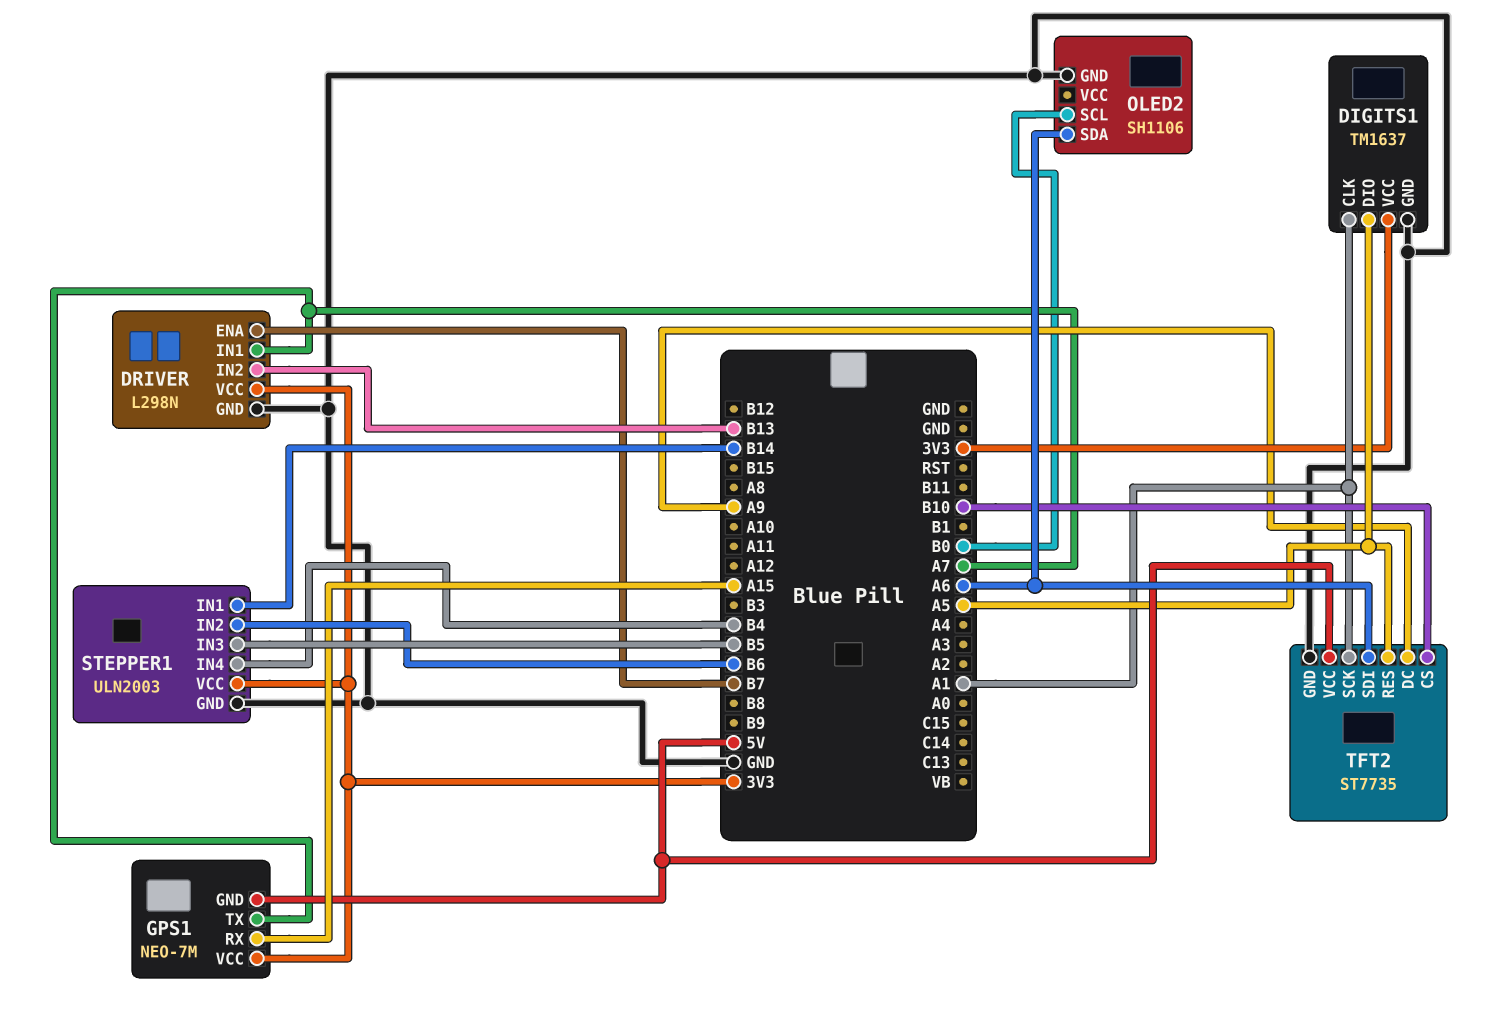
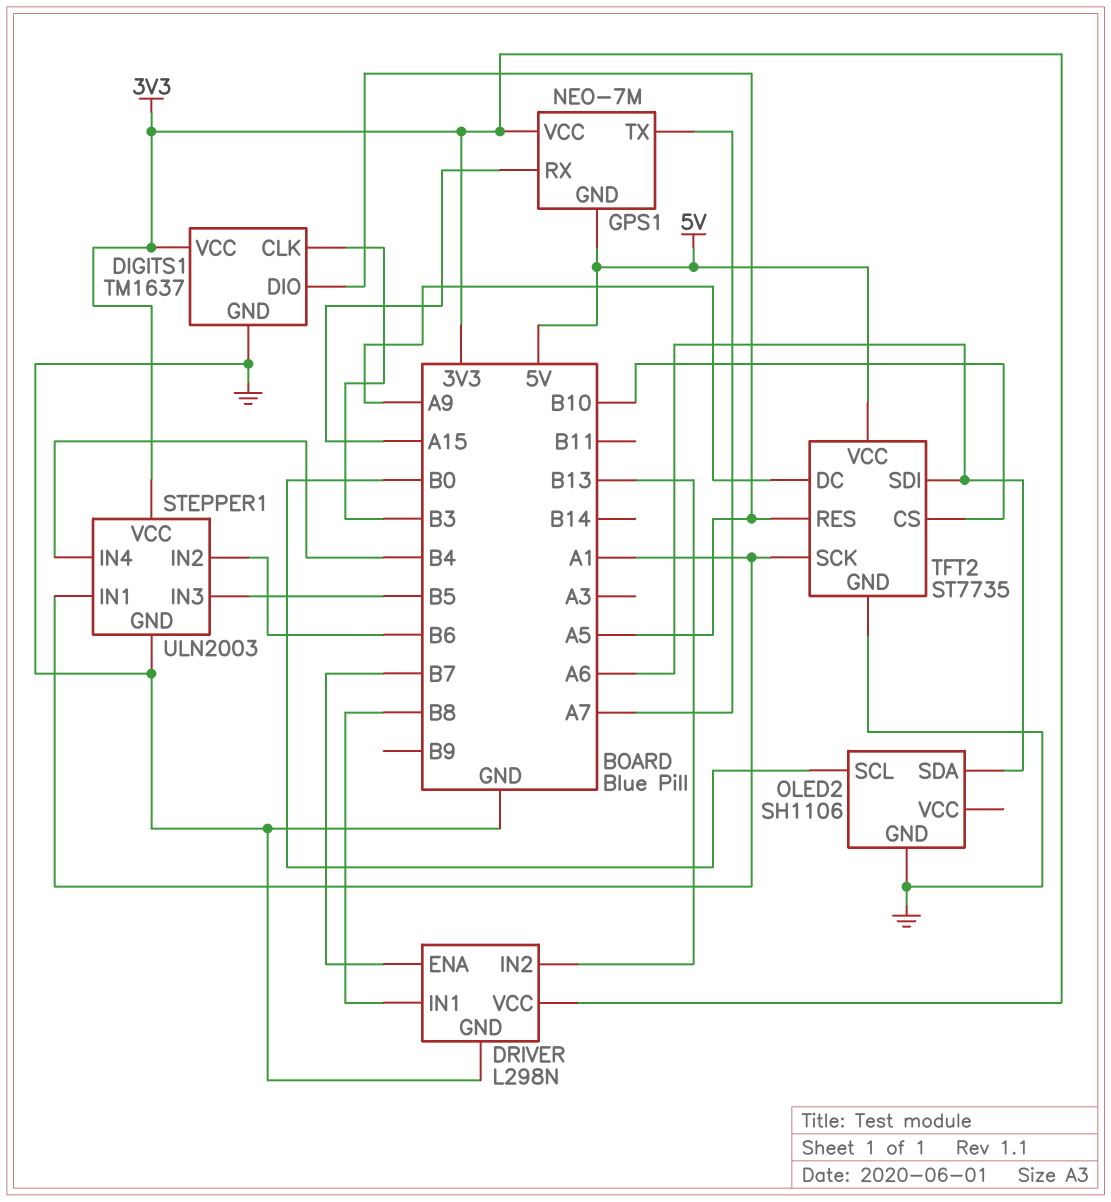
DIGITS1 pin CLK: A1 -> B3
DRIVER pin IN1: A7 -> B8
STEPPER1 pin IN1: B14 -> A1

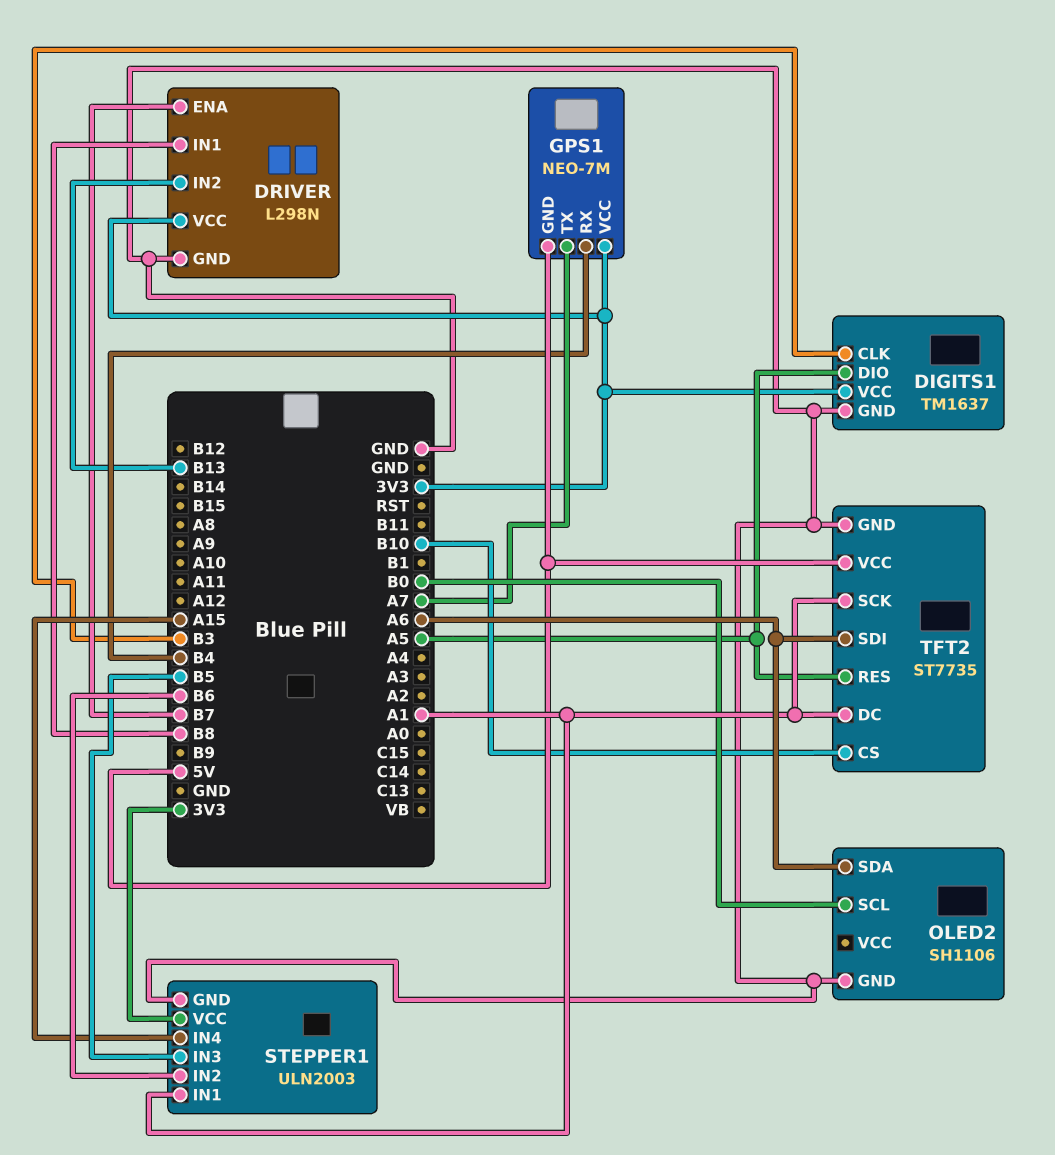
GPS1 pin RX: A15 -> B4
STEPPER1 pin IN4: B4 -> A15
TFT2 pin DC: A9 -> A1

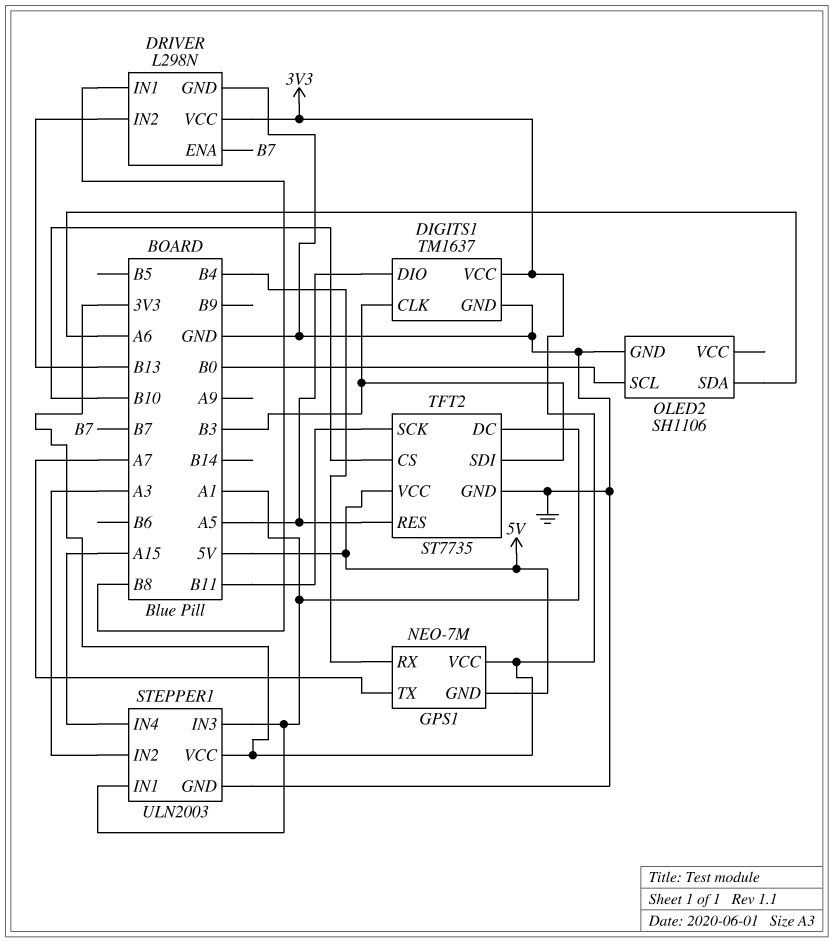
STEPPER1 pin IN2: B6 -> A3
STEPPER1 pin IN3: B5 -> A1
TFT2 pin SCK: A1 -> B11
TFT2 pin SDI: A6 -> B3

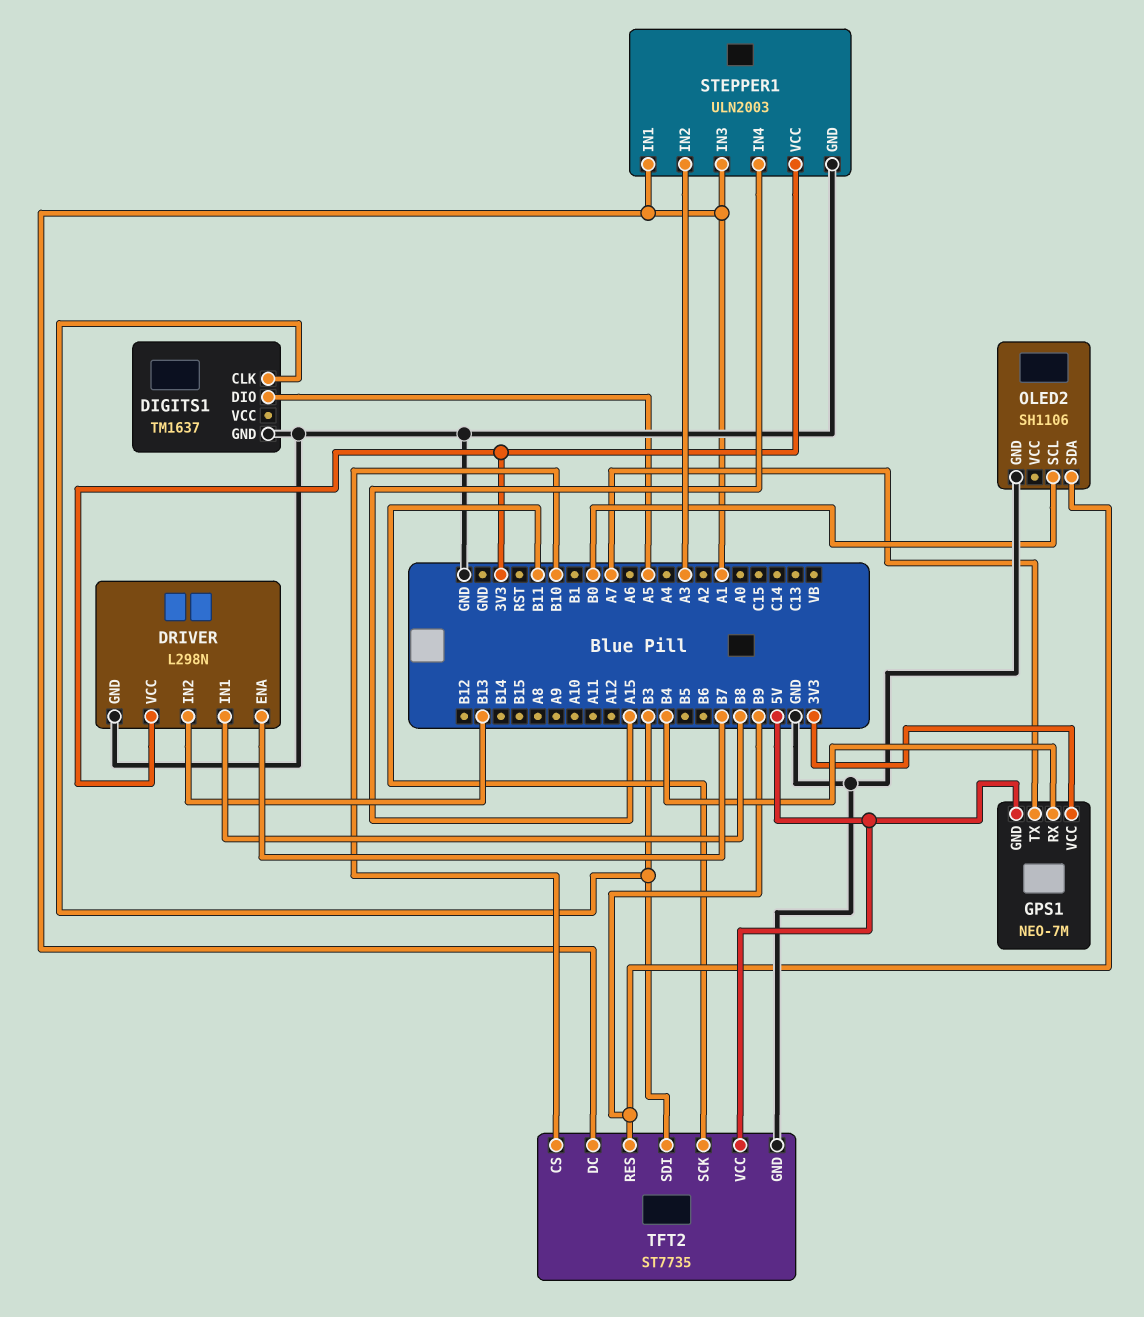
DIGITS1 pin VCC: 3V3 -> none
OLED2 pin SDA: A6 -> B9
TFT2 pin RES: A5 -> B9

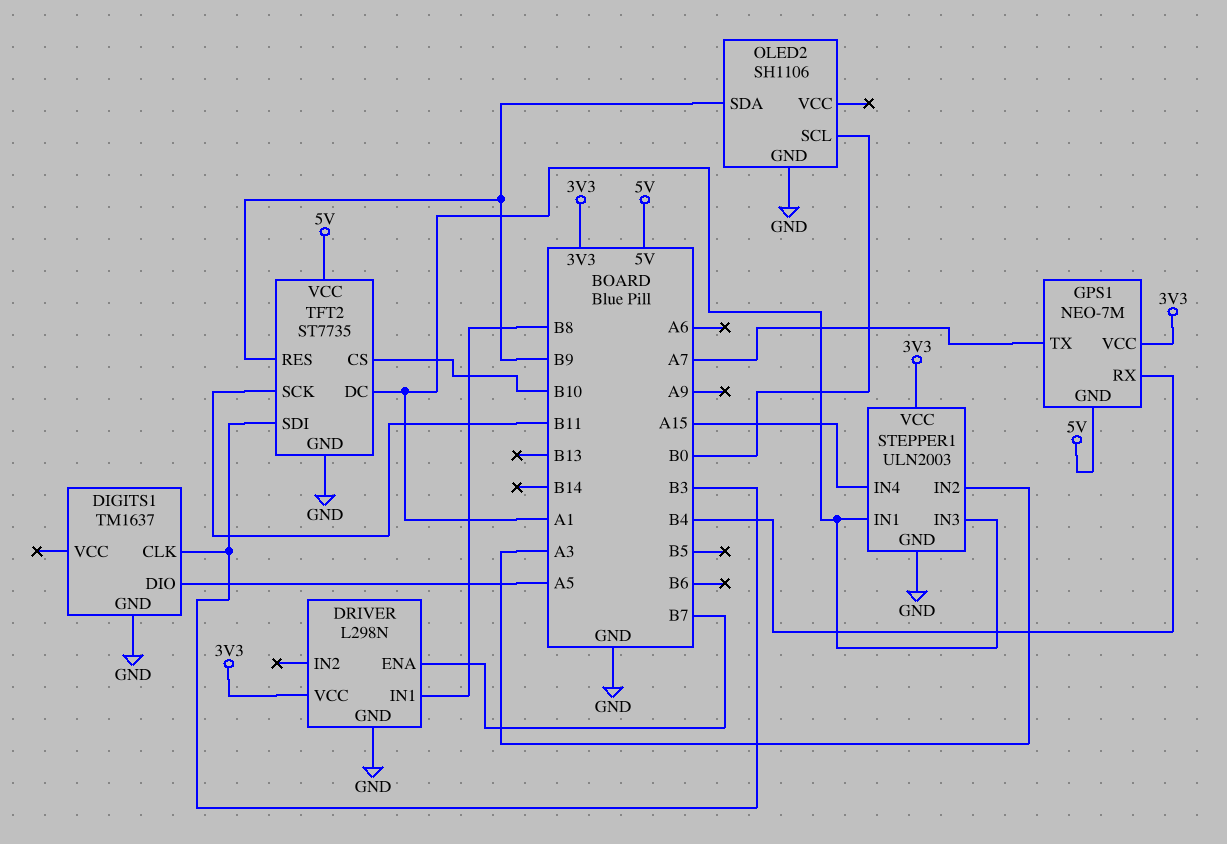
DRIVER pin IN2: B13 -> none

